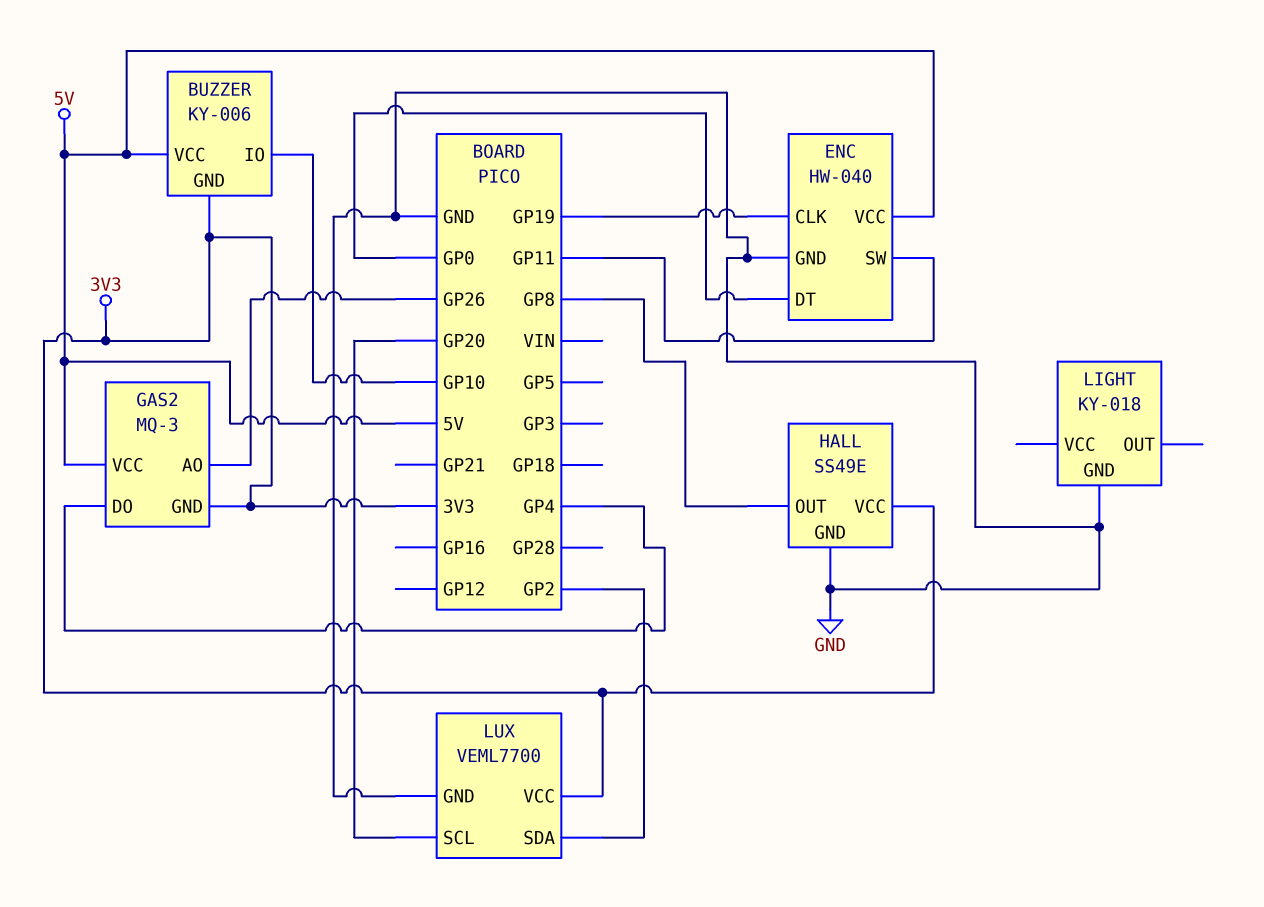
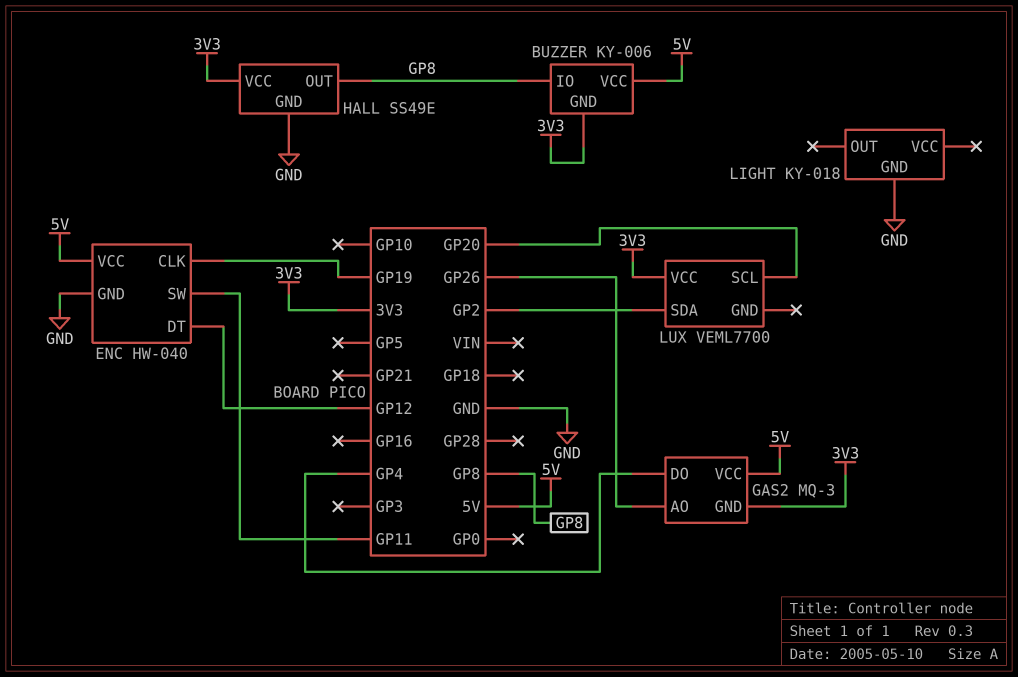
BUZZER pin IO: GP10 -> GP8
ENC pin DT: GP0 -> GP12
LUX pin GND: GND -> none

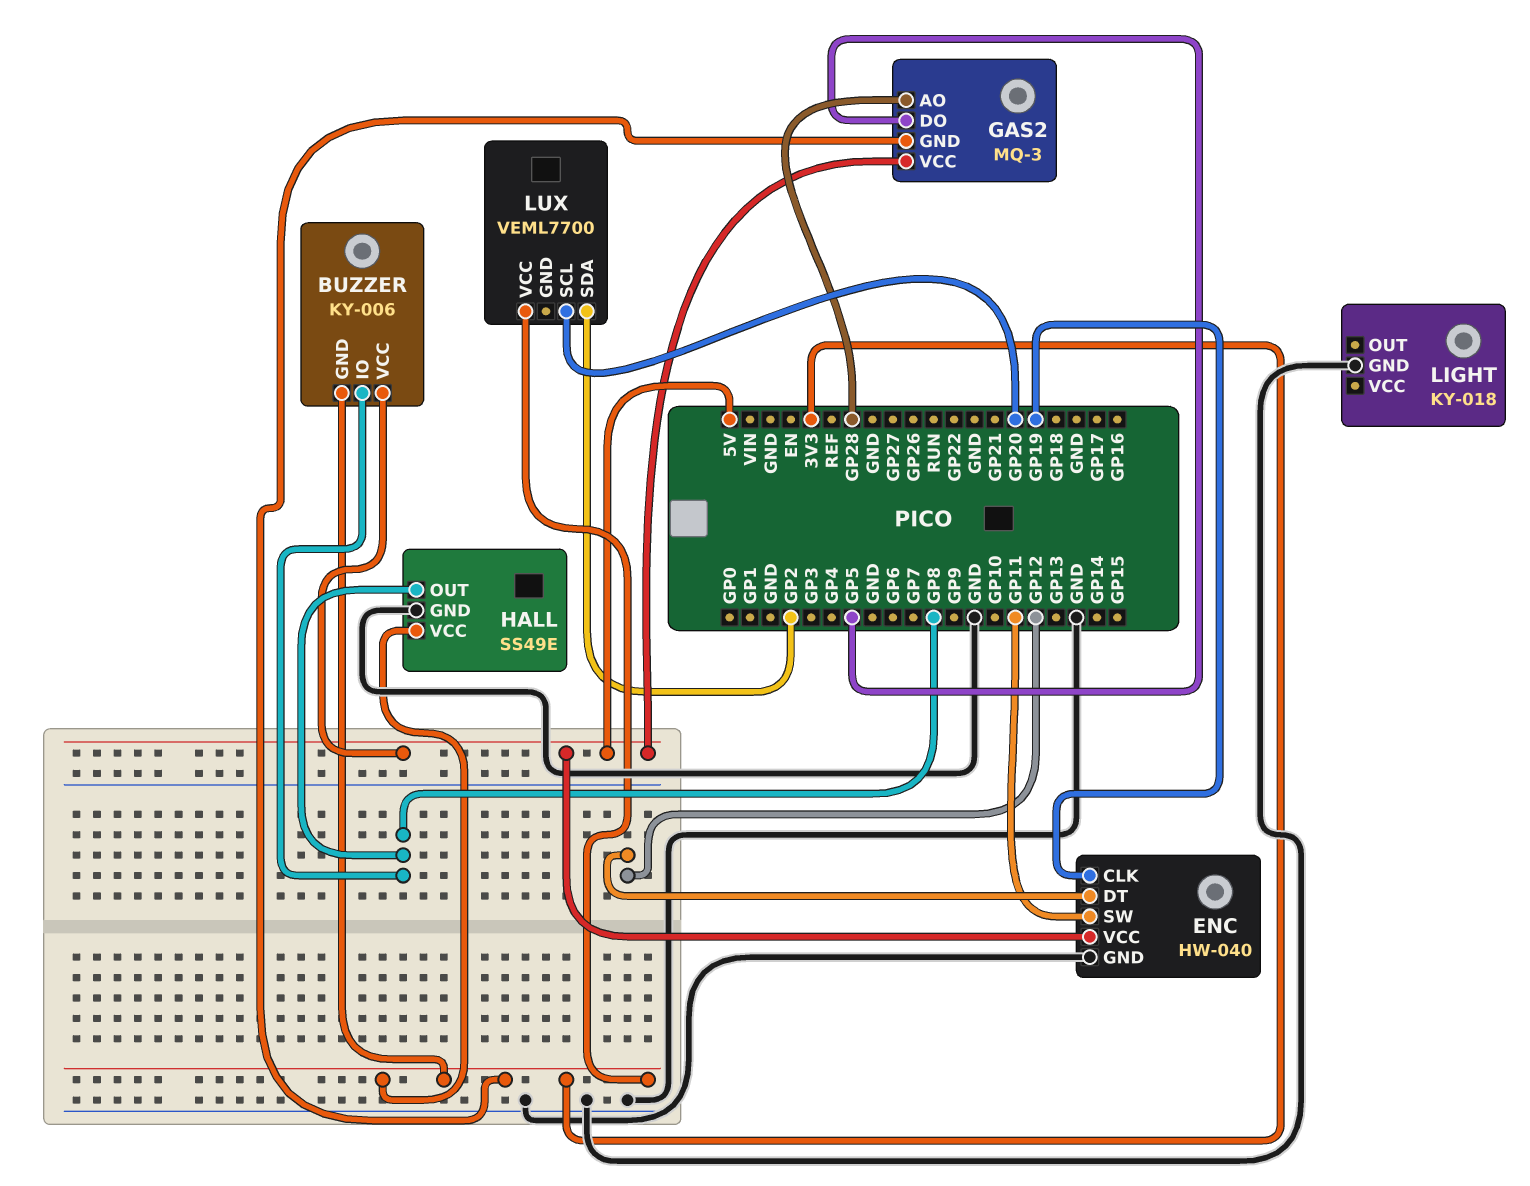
GAS2 pin AO: GP26 -> GP28
GAS2 pin DO: GP4 -> GP5

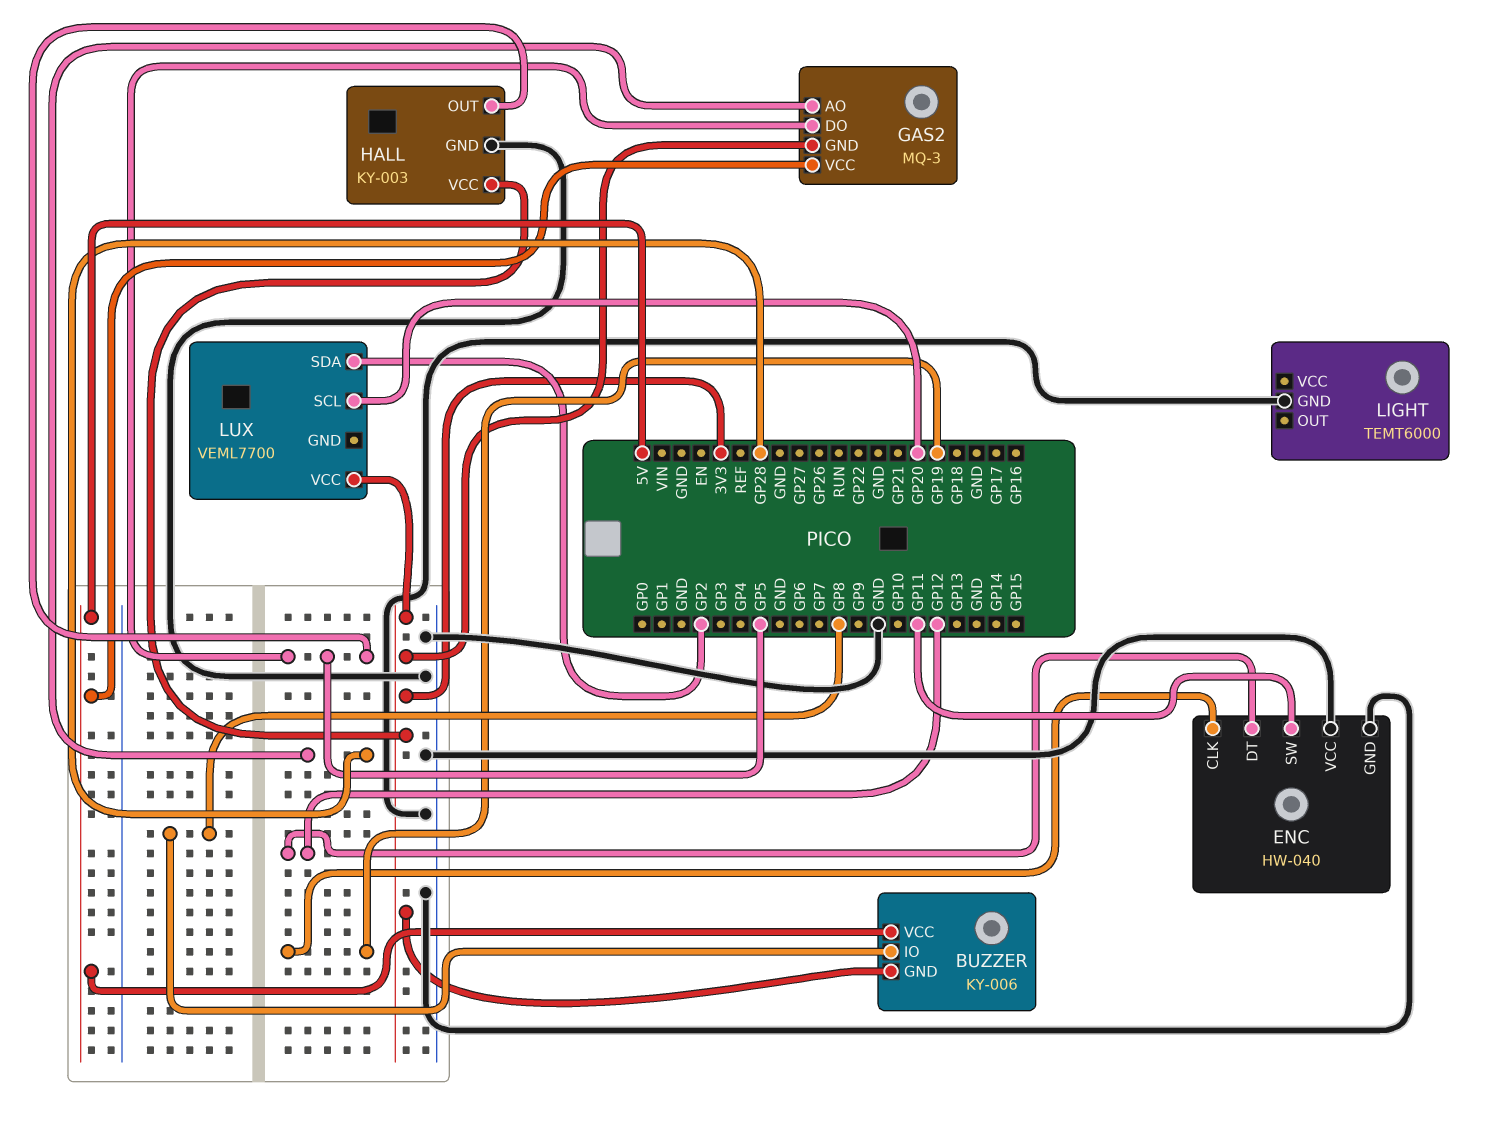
ENC pin VCC: 5V -> GND
HALL: SS49E -> KY-003
HALL pin OUT: GP8 -> GP5
LIGHT: KY-018 -> TEMT6000

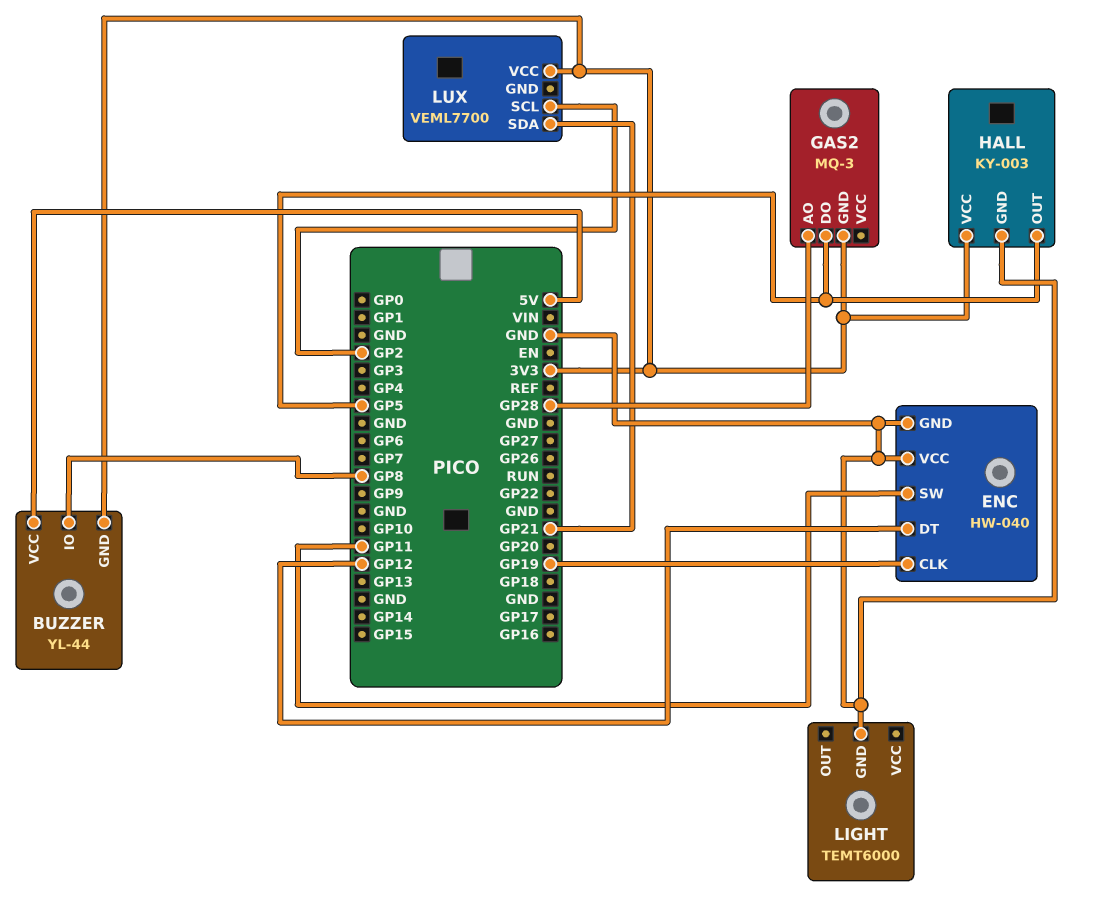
BUZZER: KY-006 -> YL-44
GAS2 pin VCC: 5V -> none
LUX pin SCL: GP20 -> GP2
LUX pin SDA: GP2 -> GP21

